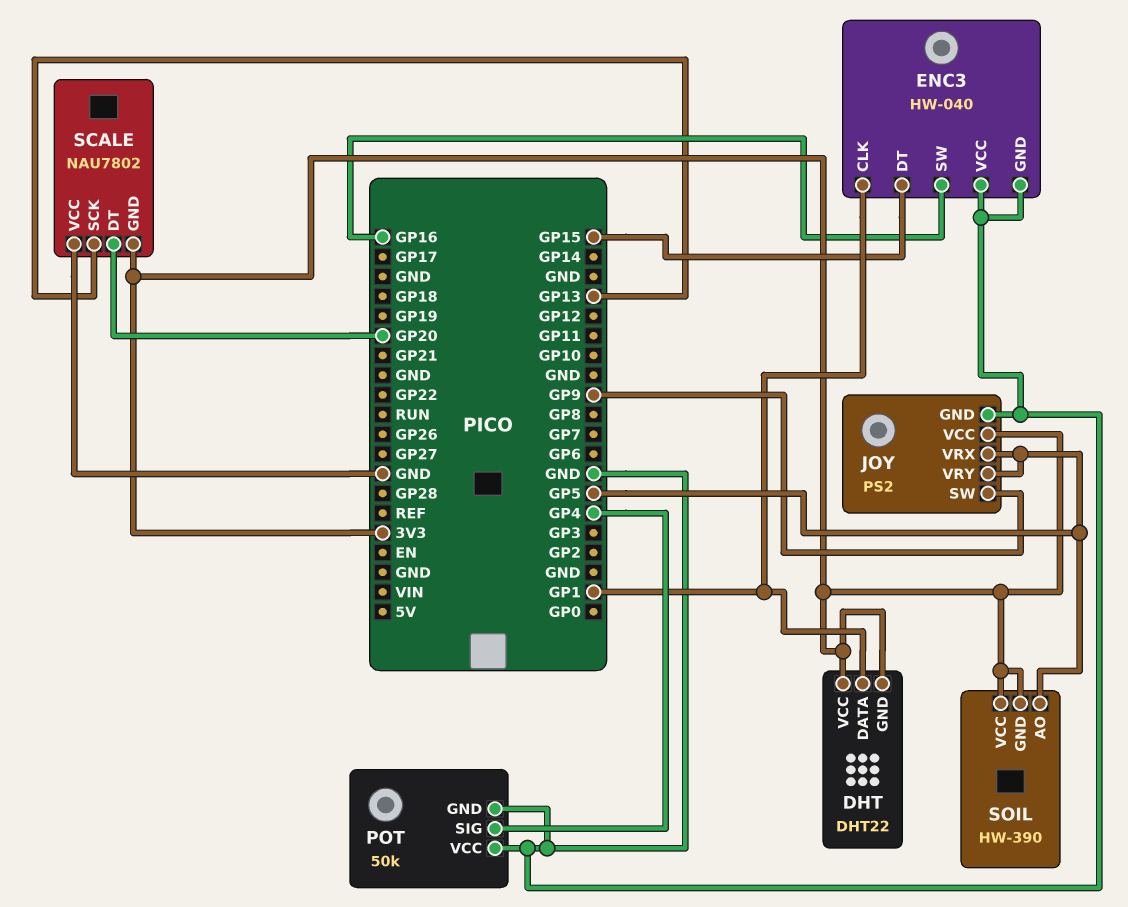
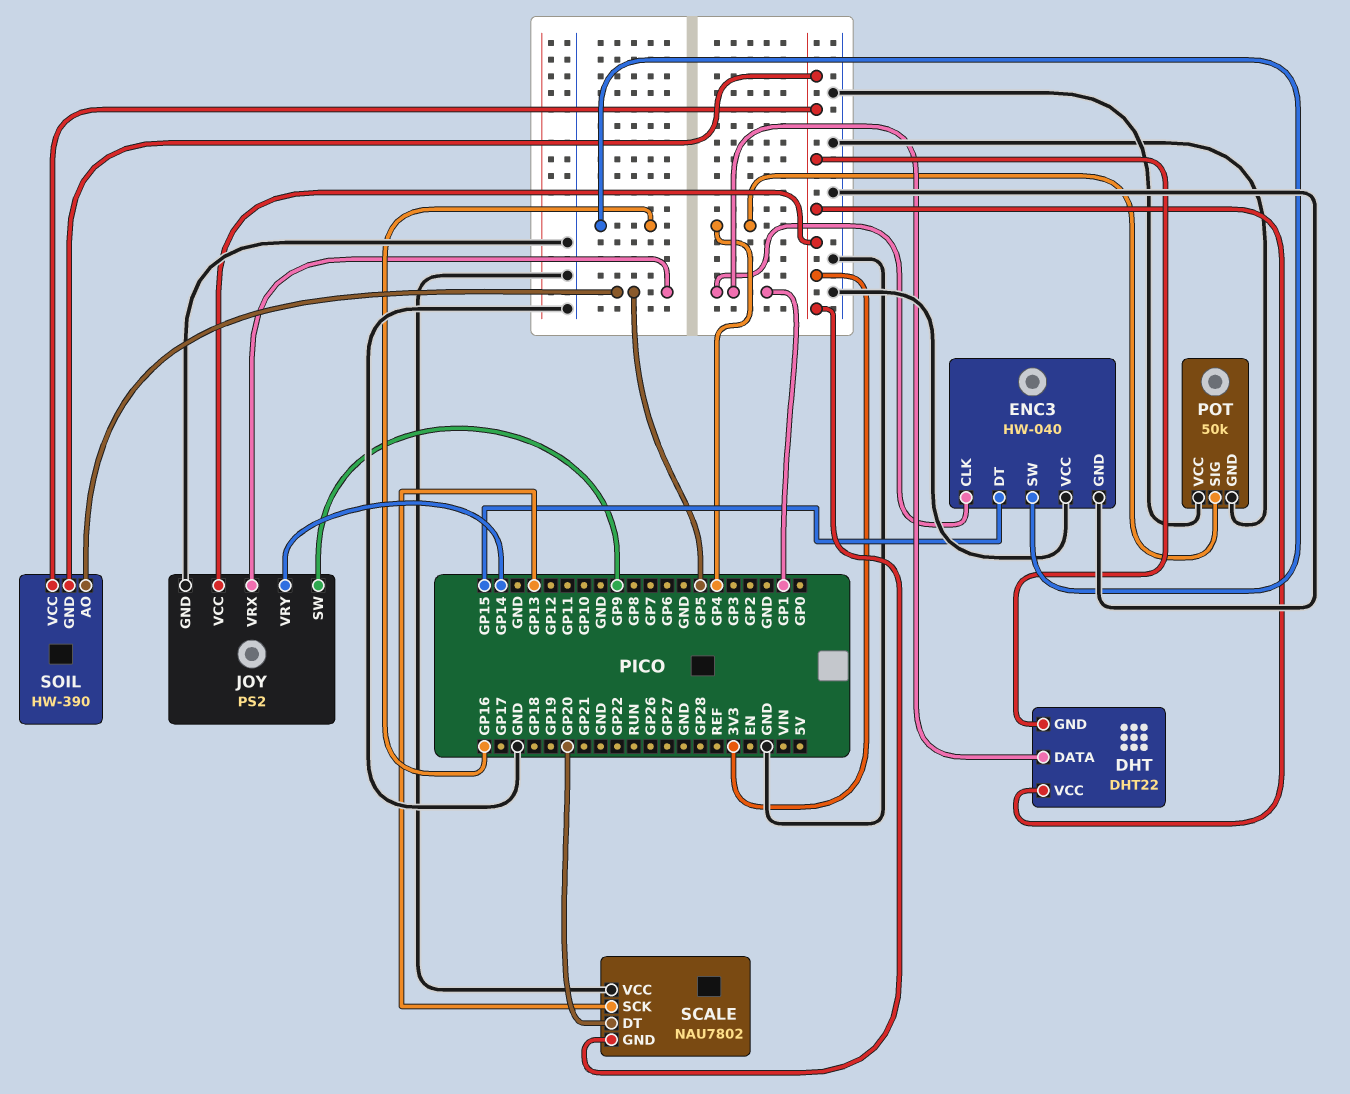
JOY pin VRY: GP5 -> GP14

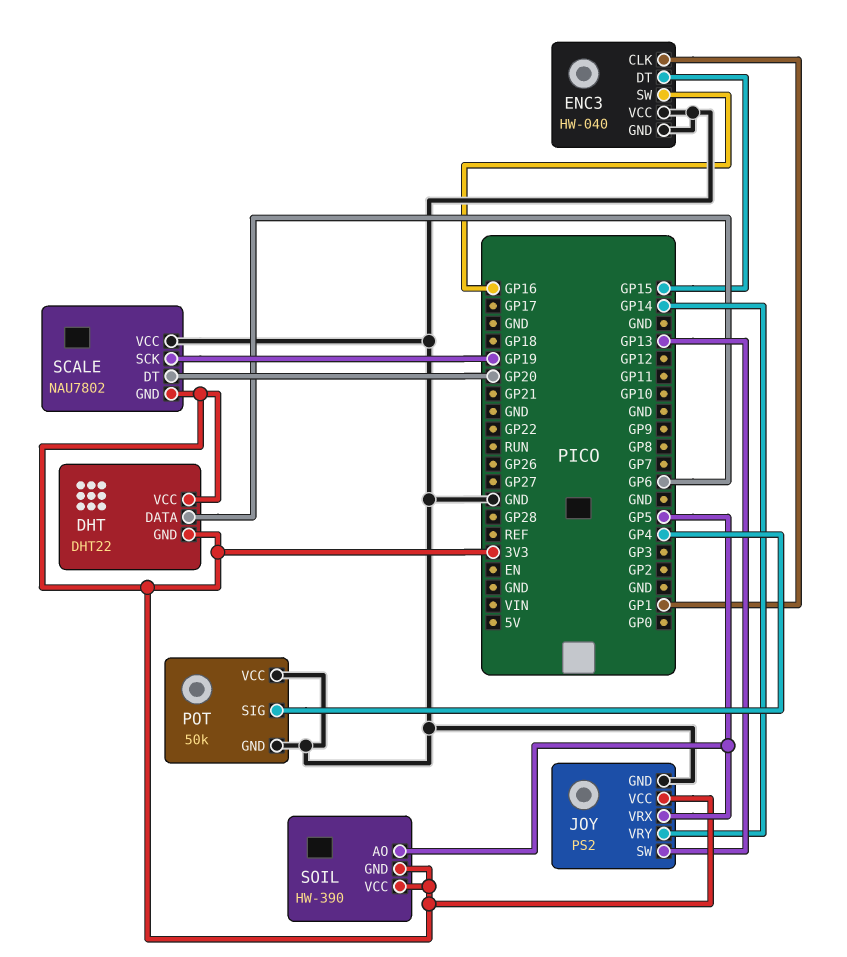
DHT pin DATA: GP1 -> GP6
JOY pin SW: GP9 -> GP13
SCALE pin SCK: GP13 -> GP19

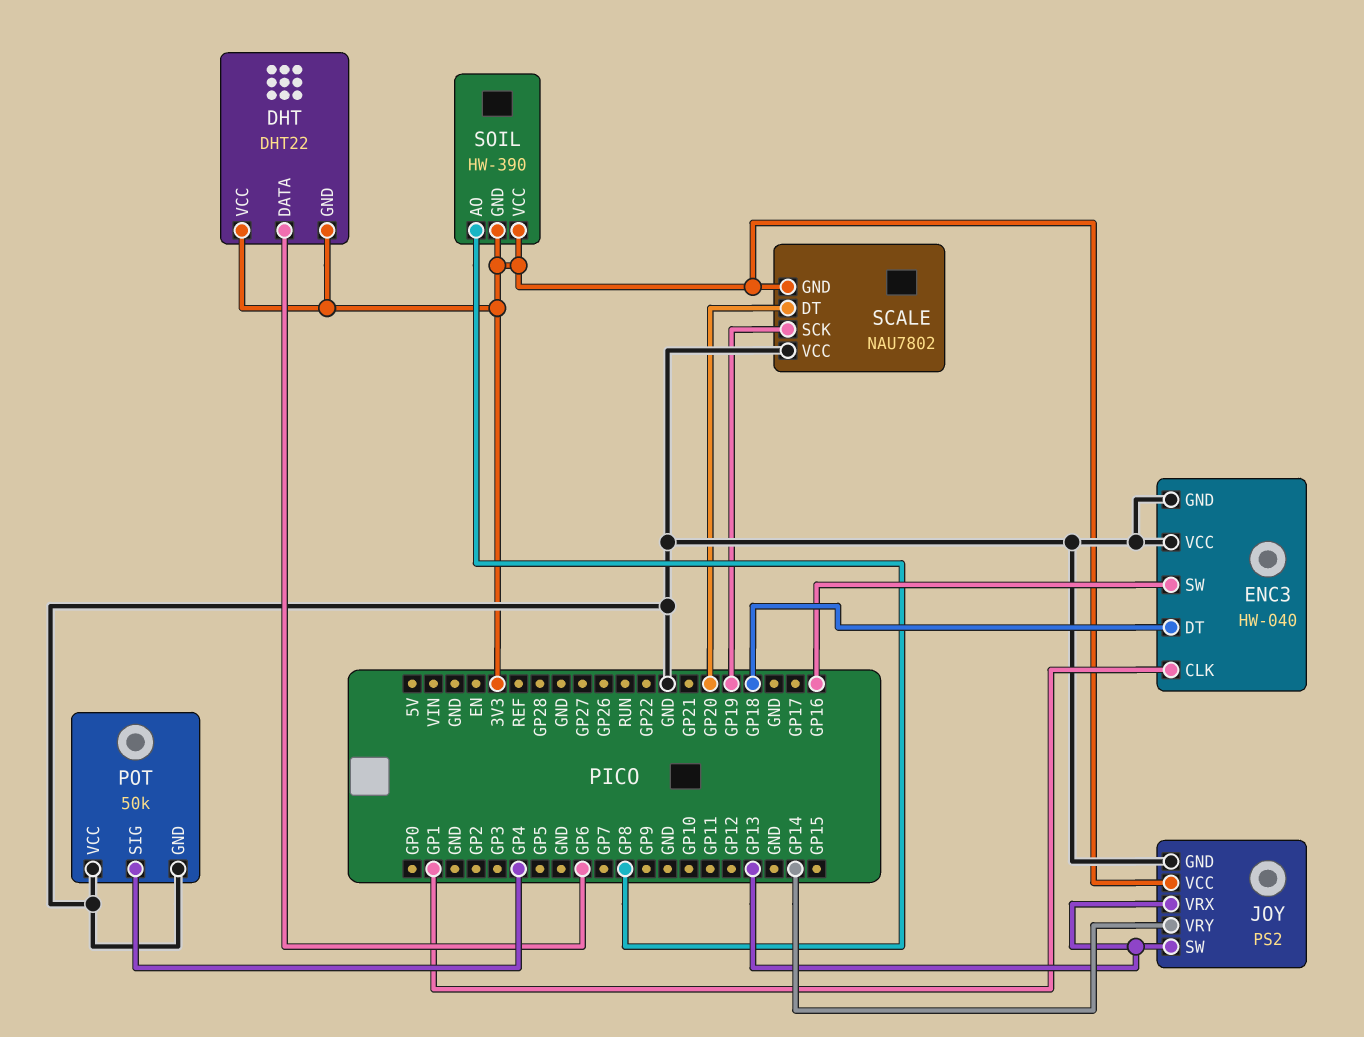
ENC3 pin DT: GP15 -> GP18
JOY pin VRX: GP5 -> GP13
SOIL pin AO: GP5 -> GP8

